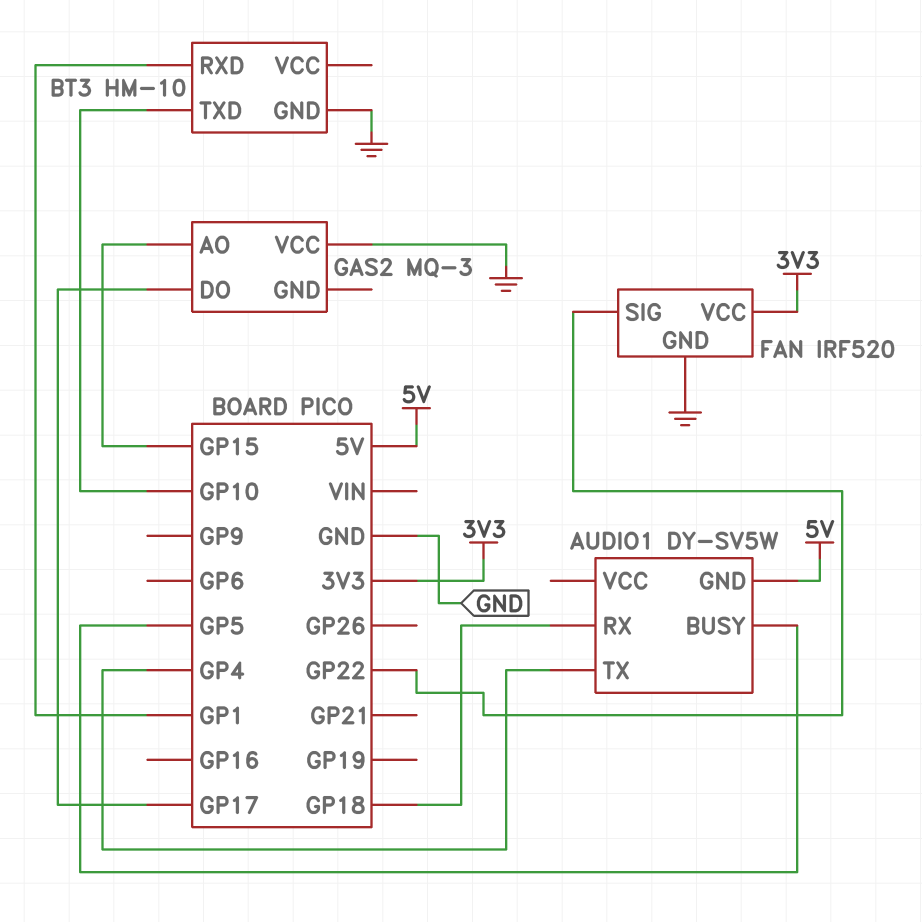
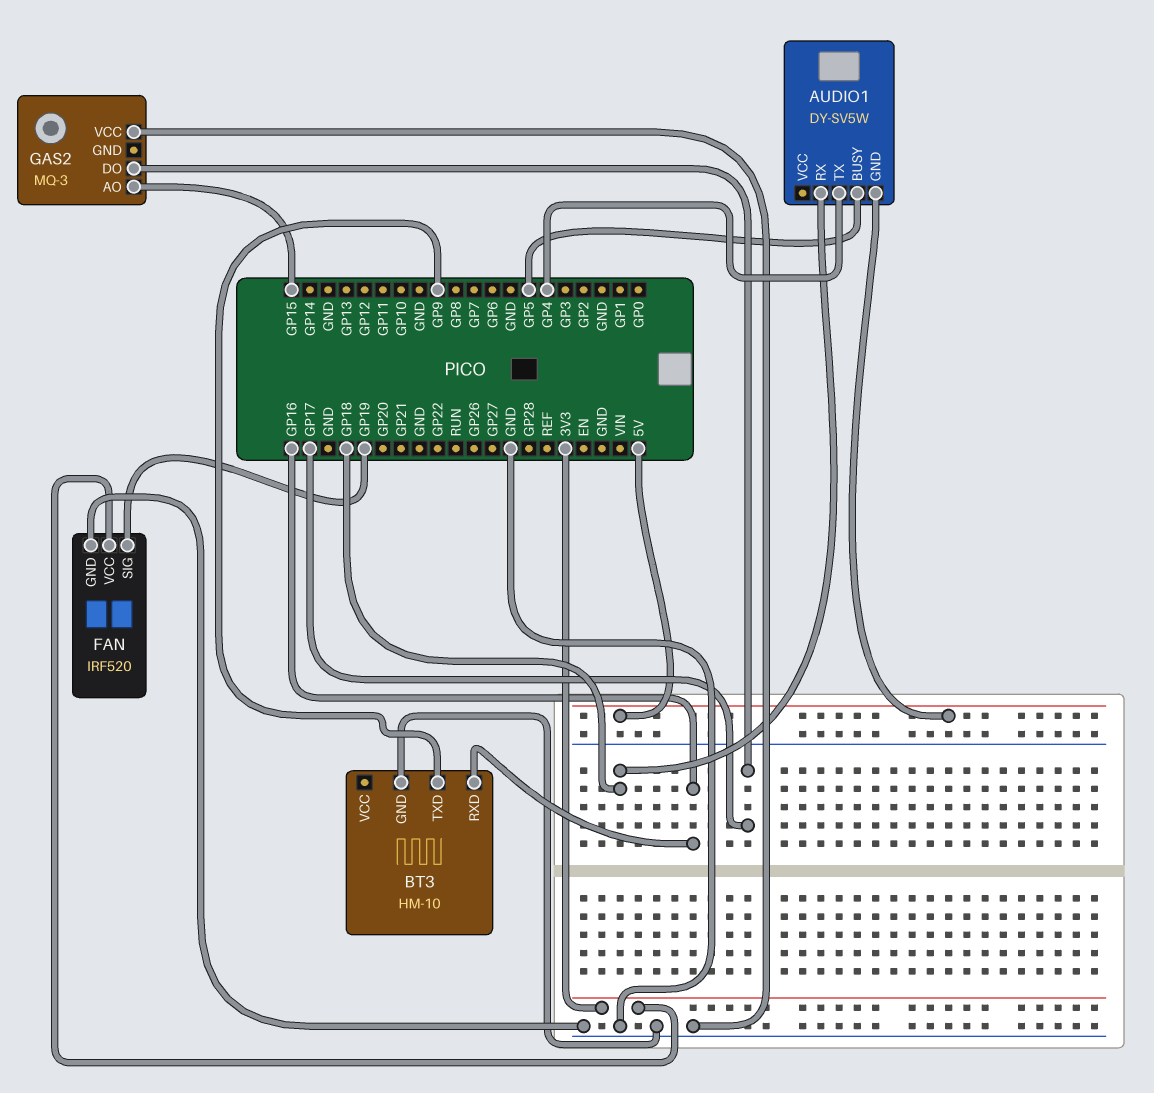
BT3 pin RXD: GP1 -> GP16
BT3 pin TXD: GP10 -> GP9
FAN pin SIG: GP22 -> GP19

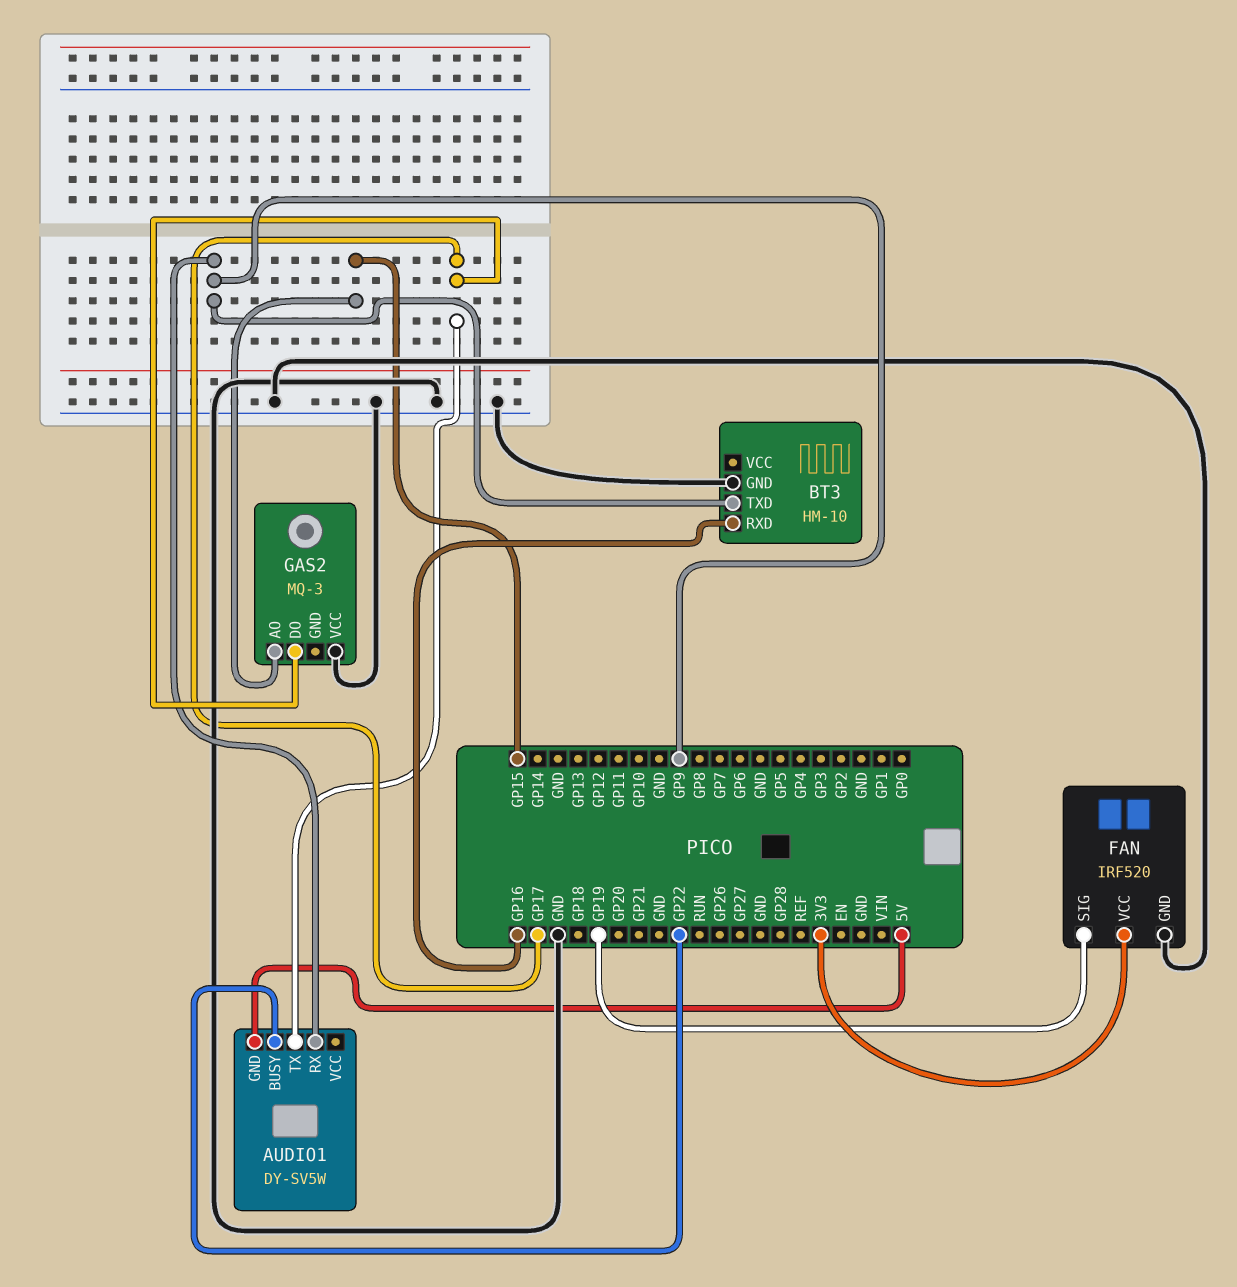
AUDIO1 pin BUSY: GP5 -> GP22
AUDIO1 pin RX: GP18 -> GP9
AUDIO1 pin TX: GP4 -> GP17

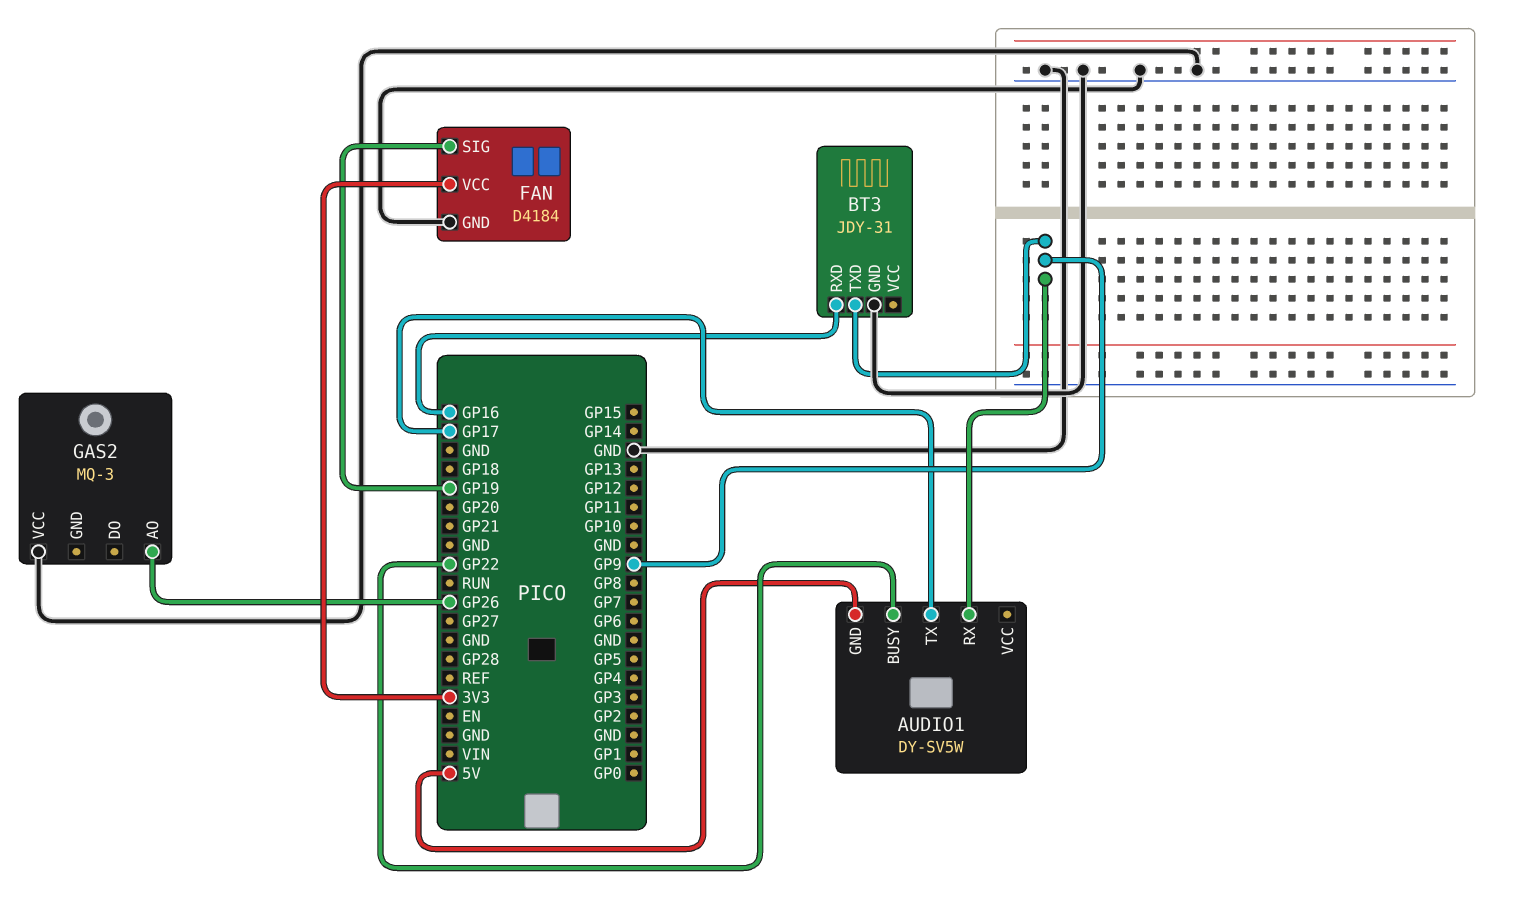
BT3: HM-10 -> JDY-31
FAN: IRF520 -> D4184
GAS2 pin AO: GP15 -> GP26
GAS2 pin DO: GP17 -> none

